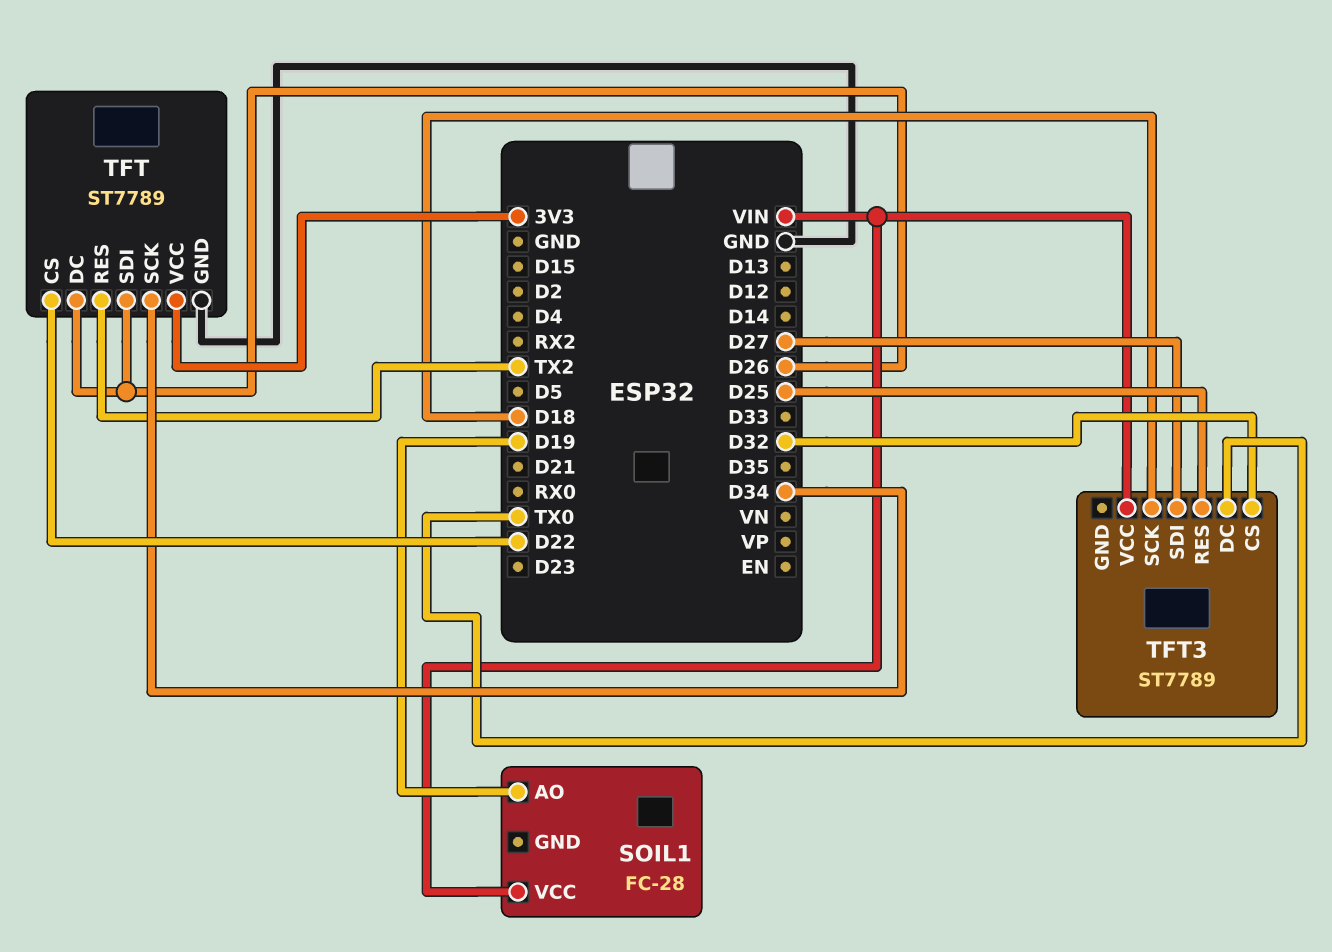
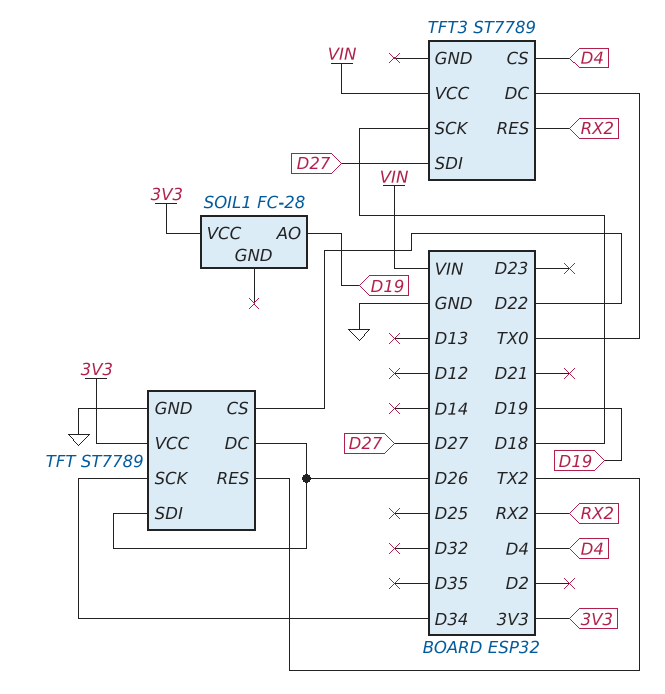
SOIL1 pin VCC: VIN -> 3V3
TFT3 pin CS: D32 -> D4
TFT3 pin RES: D25 -> RX2

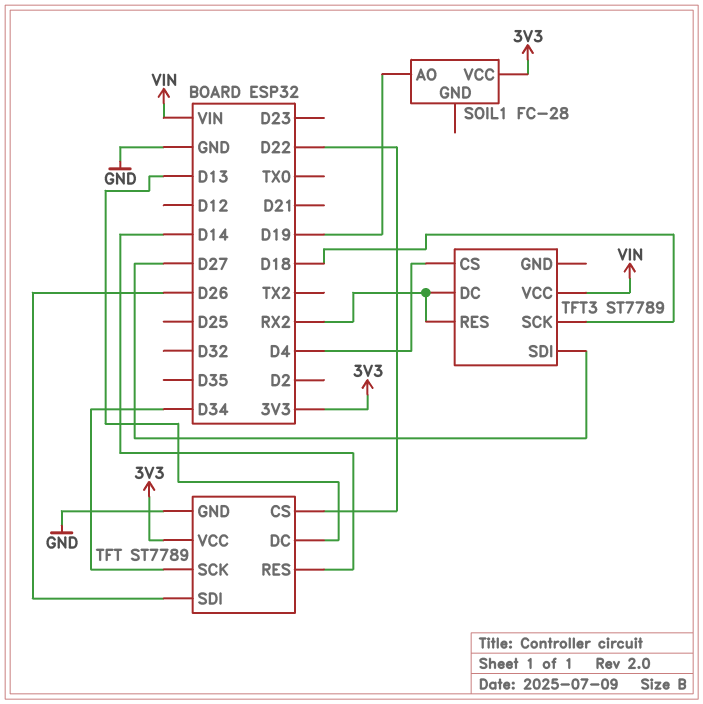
TFT pin DC: D26 -> D13
TFT pin RES: TX2 -> D14
TFT3 pin DC: TX0 -> RX2

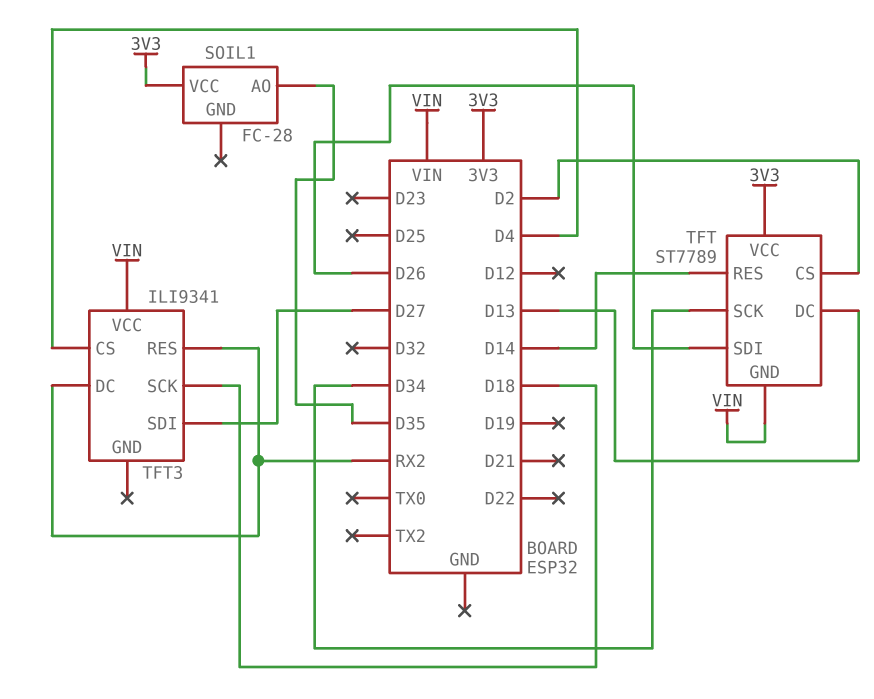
SOIL1 pin AO: D19 -> D35
TFT pin CS: D22 -> D2
TFT pin GND: GND -> VIN
TFT3: ST7789 -> ILI9341

